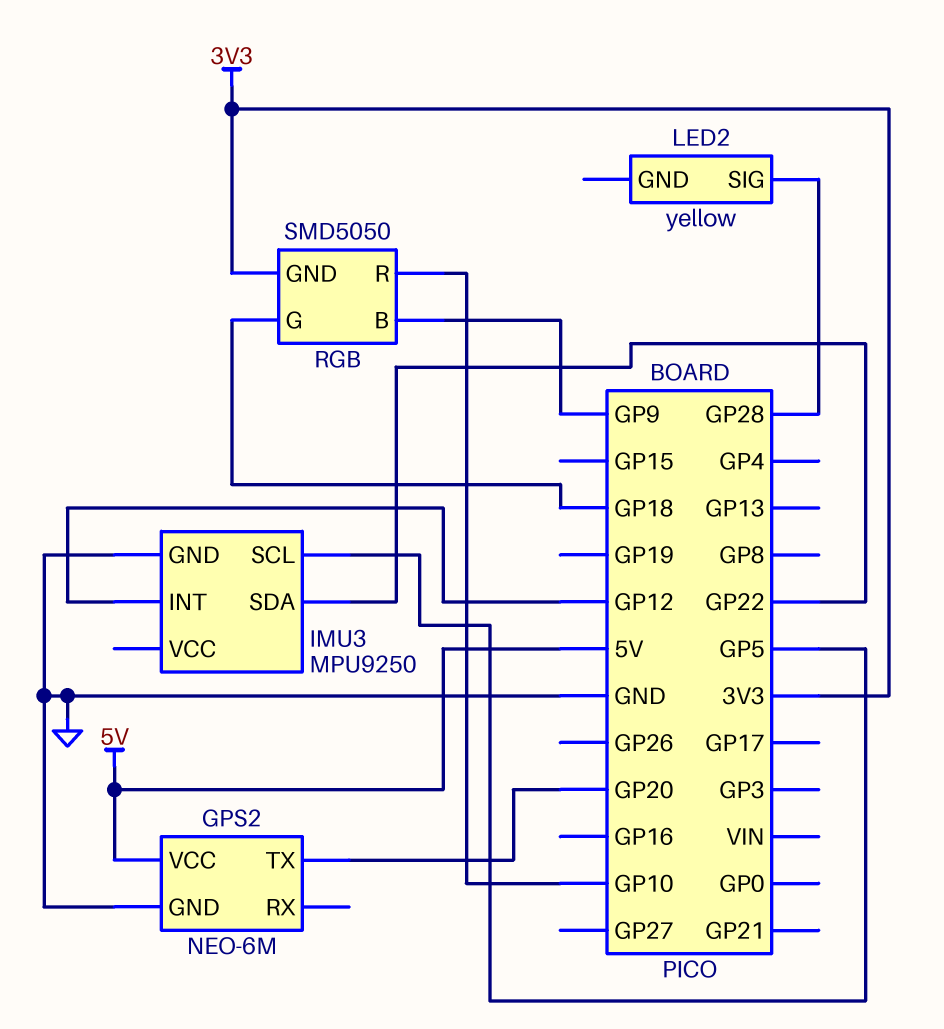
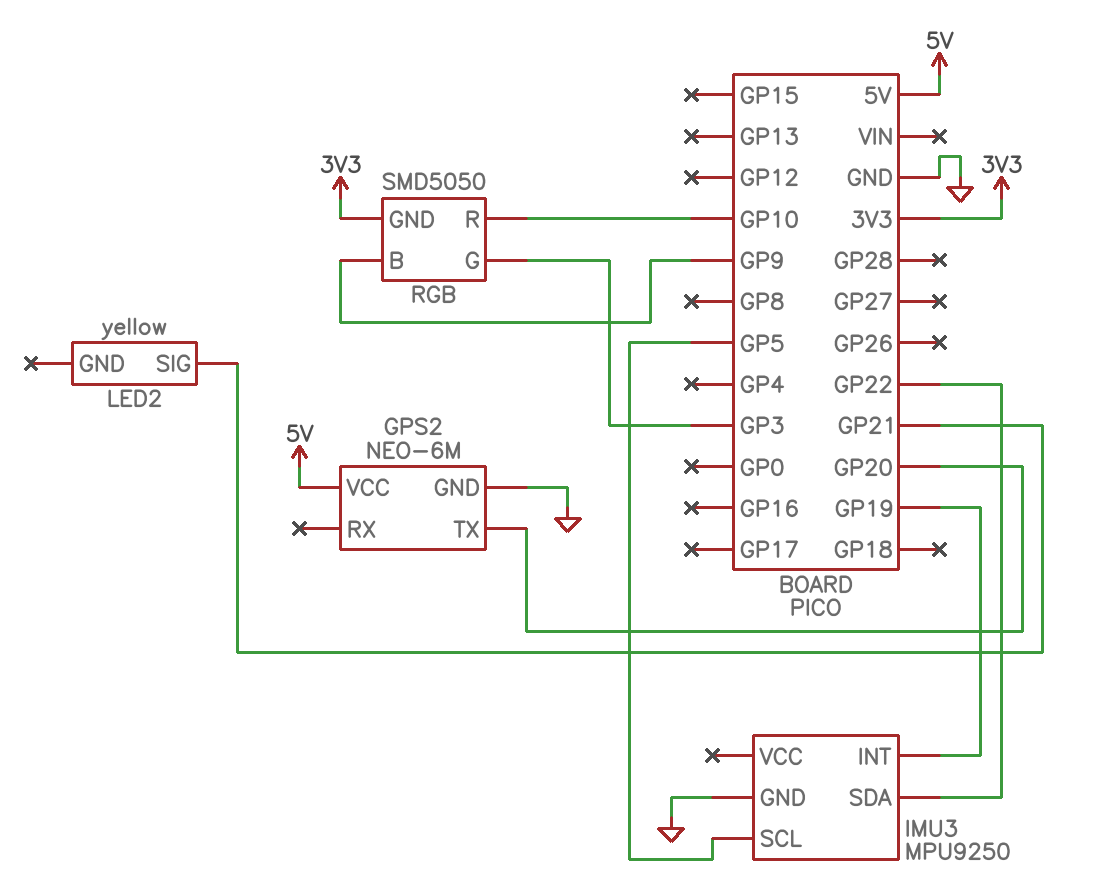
IMU3 pin INT: GP12 -> GP19
LED2 pin SIG: GP28 -> GP21
RGB pin G: GP18 -> GP3

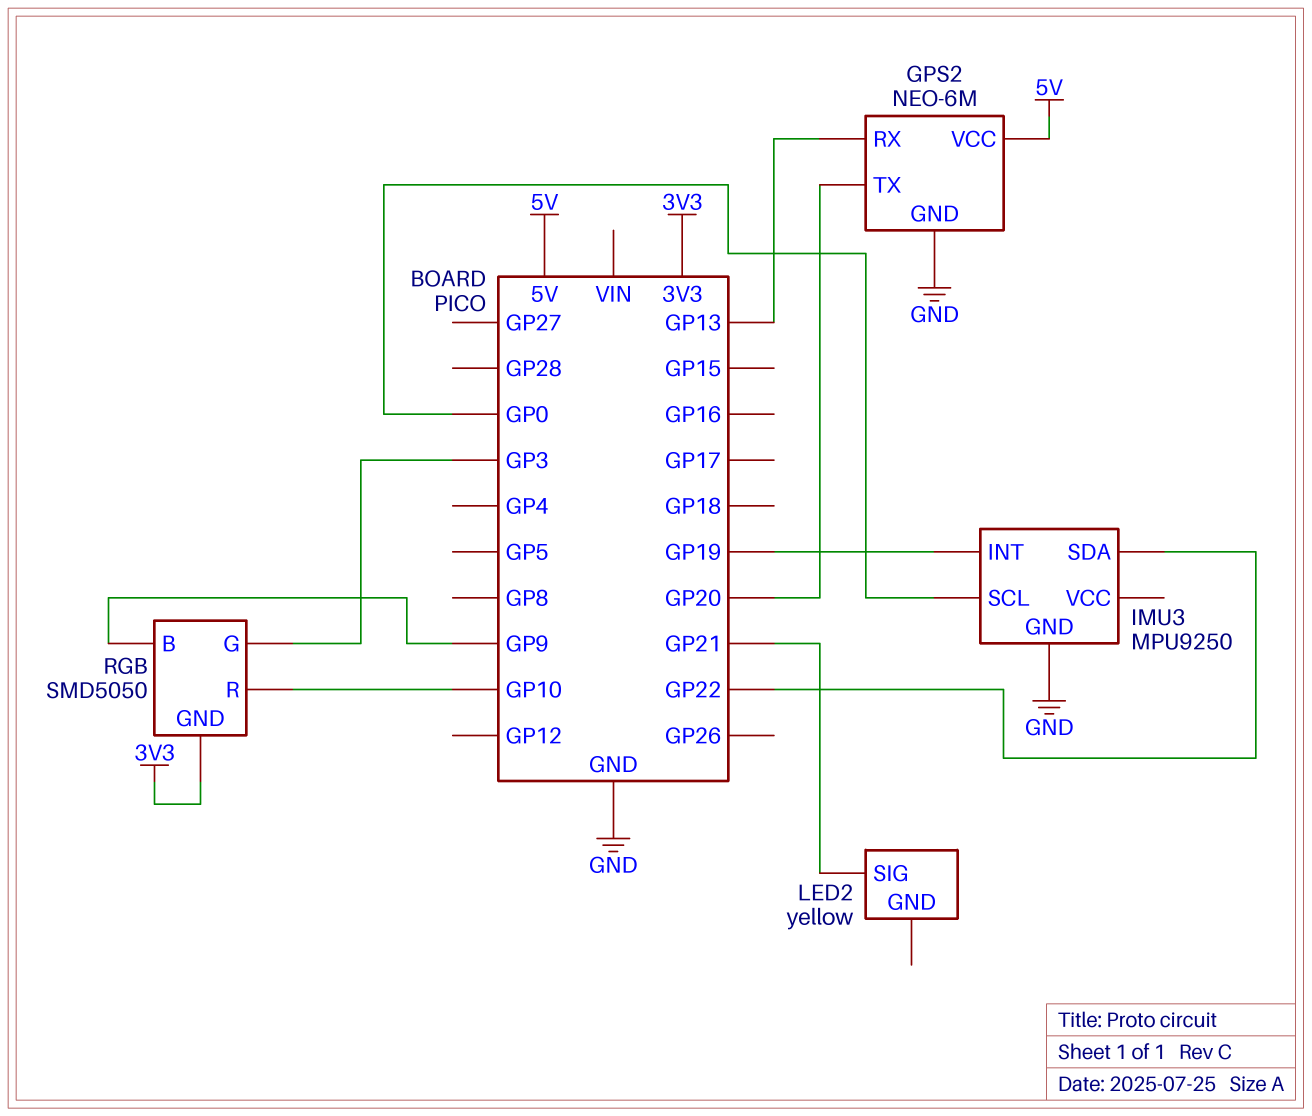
GPS2 pin RX: none -> GP13
IMU3 pin SCL: GP5 -> GP0

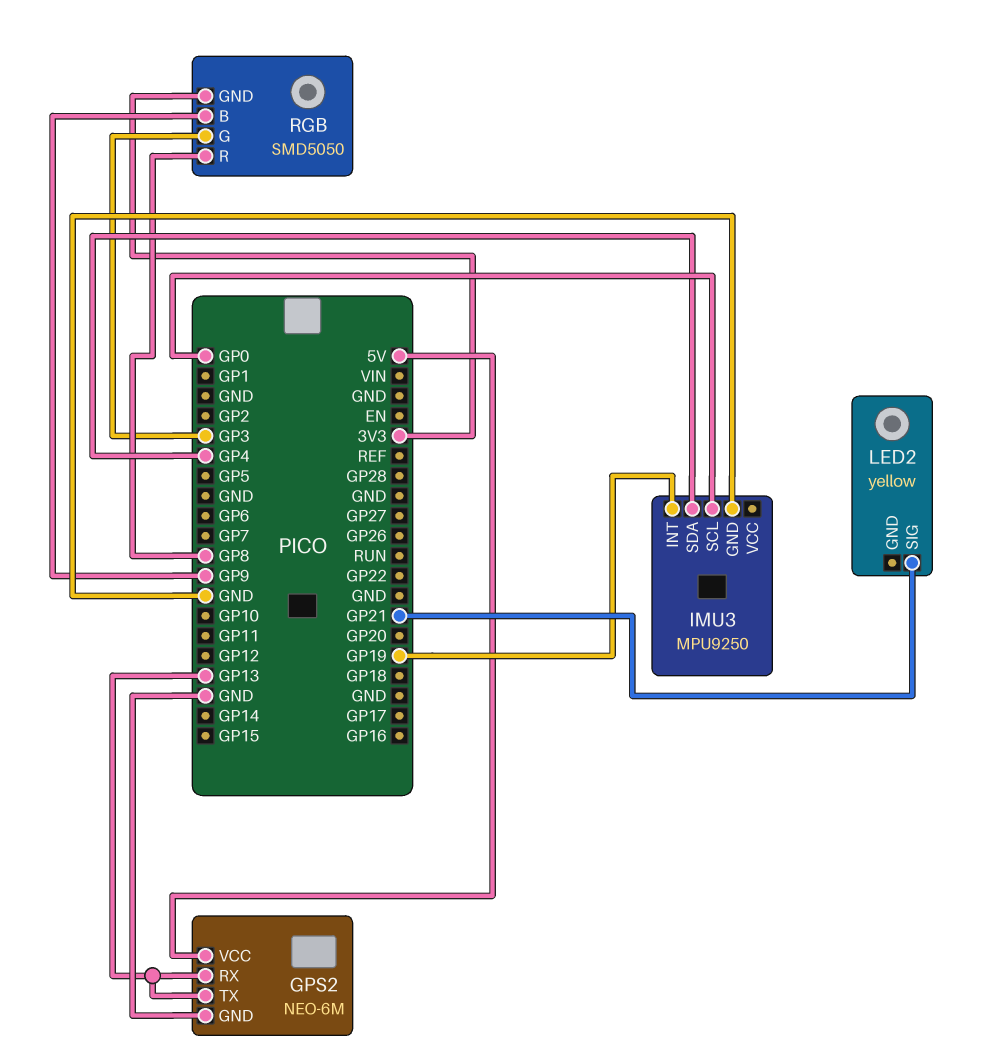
GPS2 pin TX: GP20 -> GP13
IMU3 pin SDA: GP22 -> GP4
RGB pin R: GP10 -> GP8

